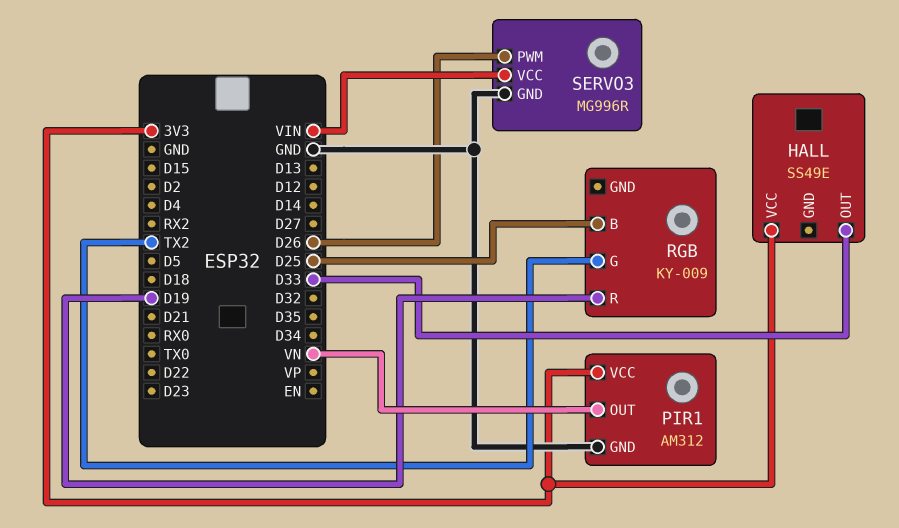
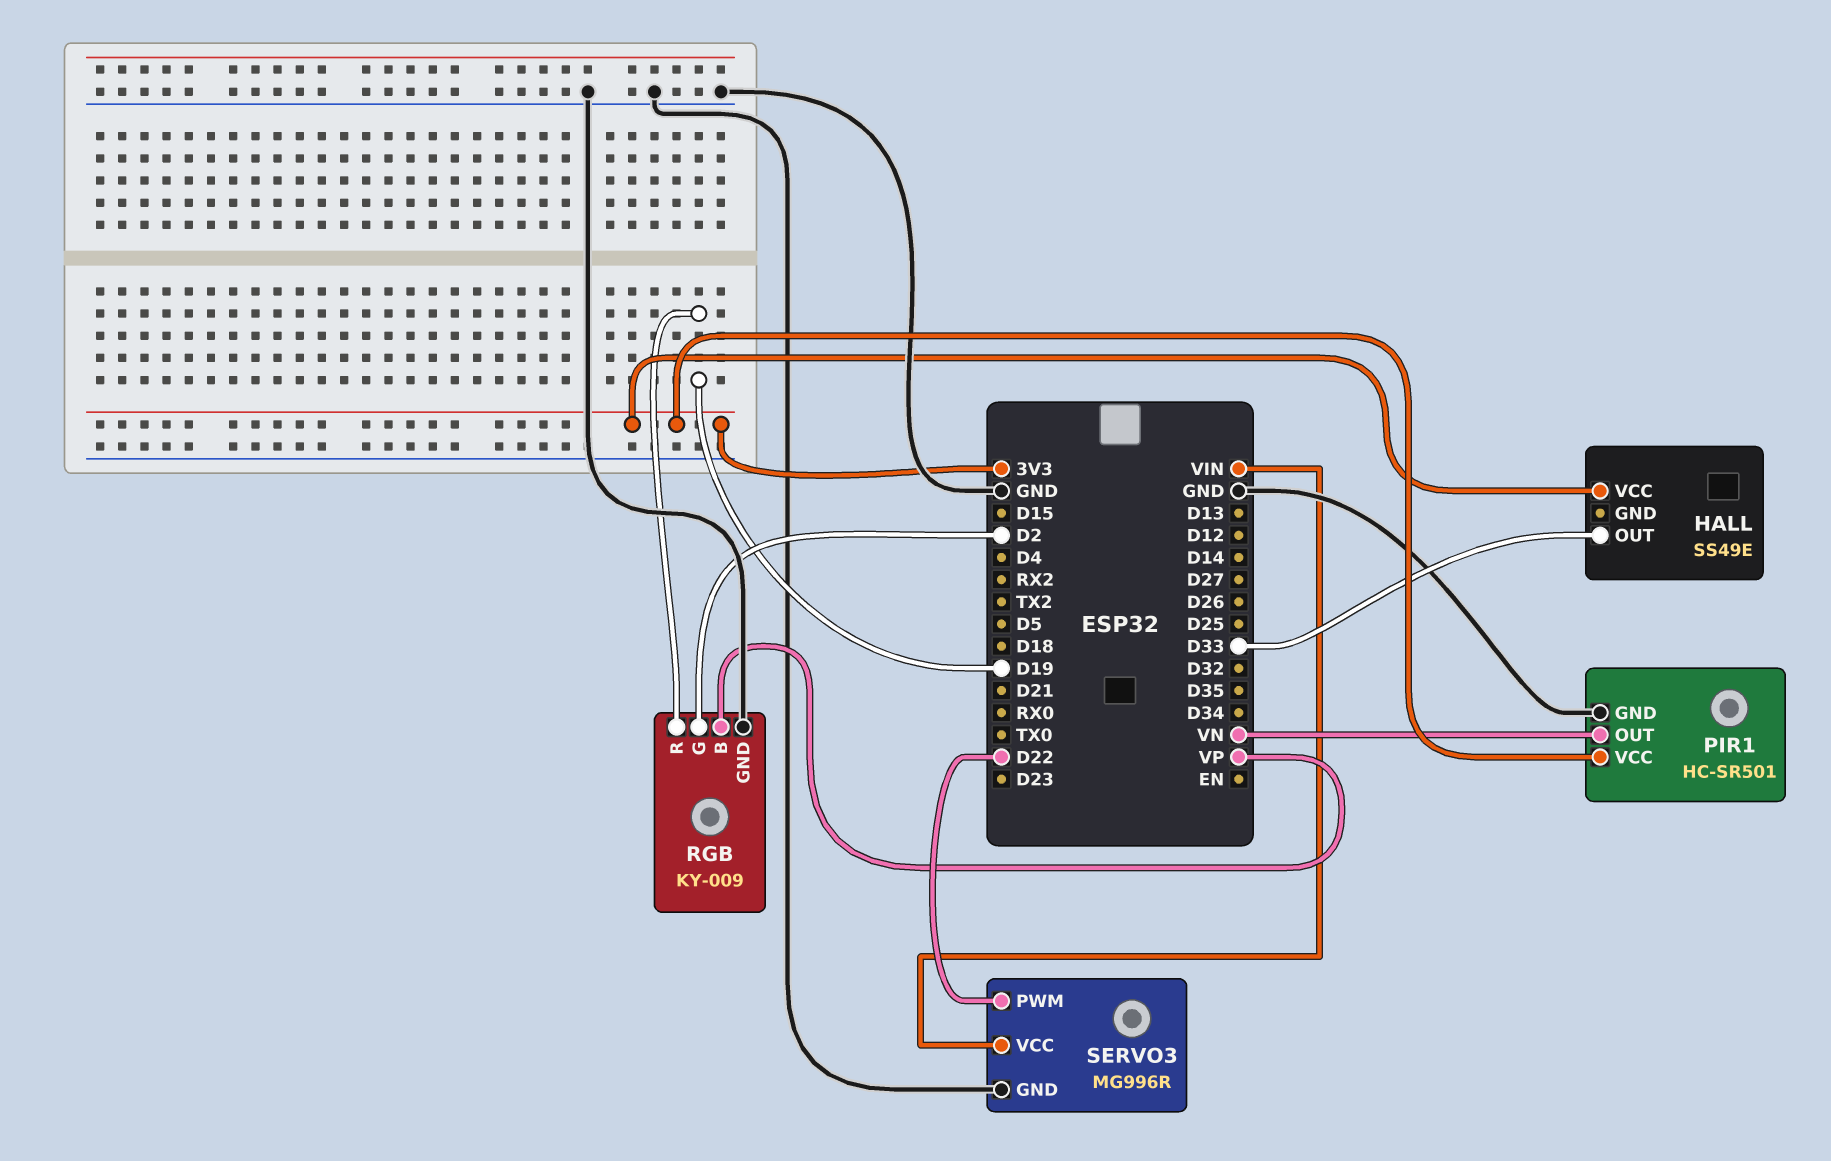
PIR1: AM312 -> HC-SR501
RGB pin B: D25 -> VP
RGB pin G: TX2 -> D2
RGB pin GND: none -> GND
SERVO3 pin PWM: D26 -> D22

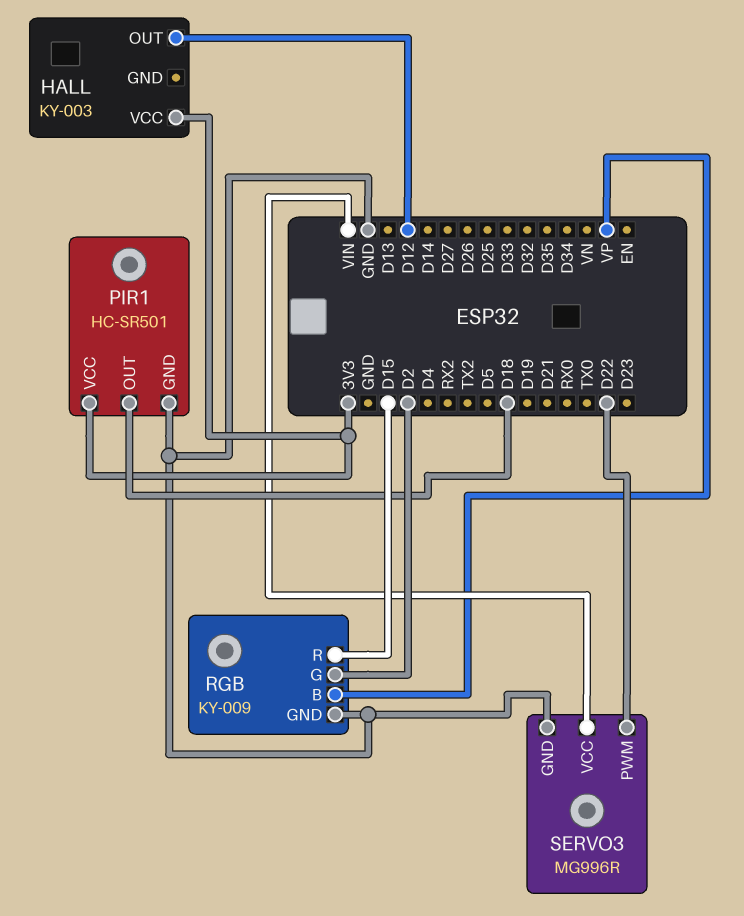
HALL: SS49E -> KY-003
HALL pin OUT: D33 -> D12
PIR1 pin OUT: VN -> D18
RGB pin R: D19 -> D15

